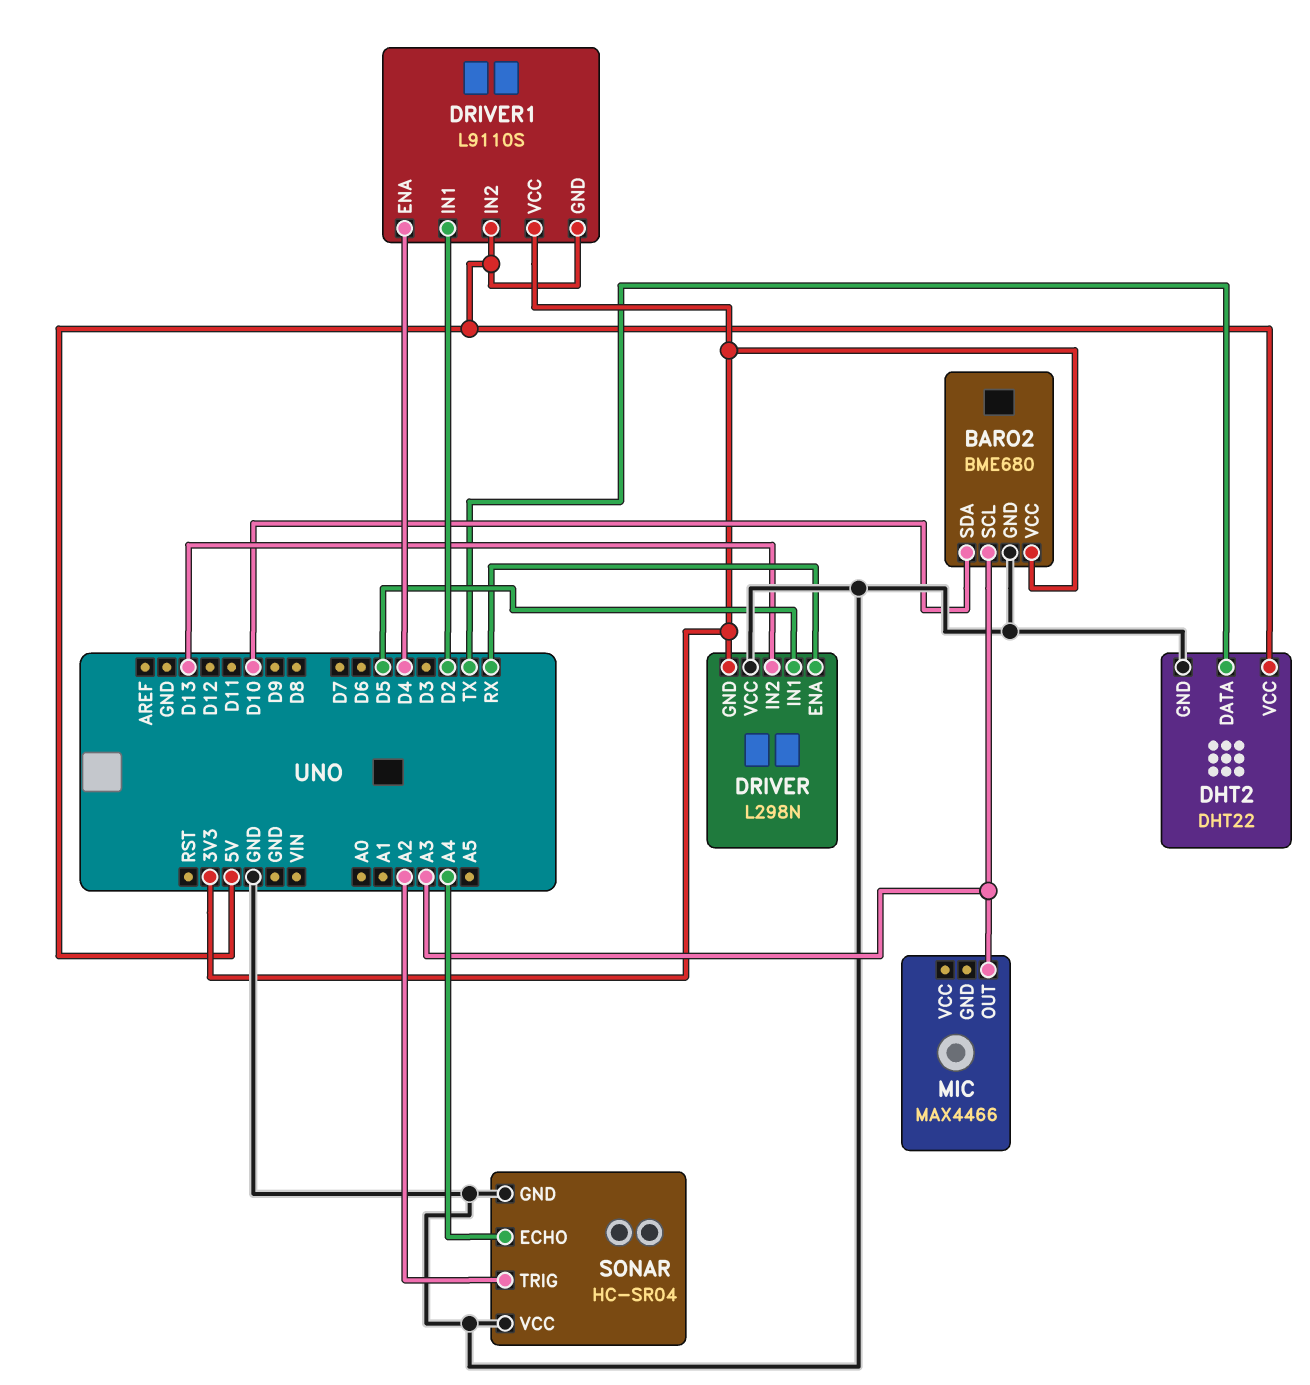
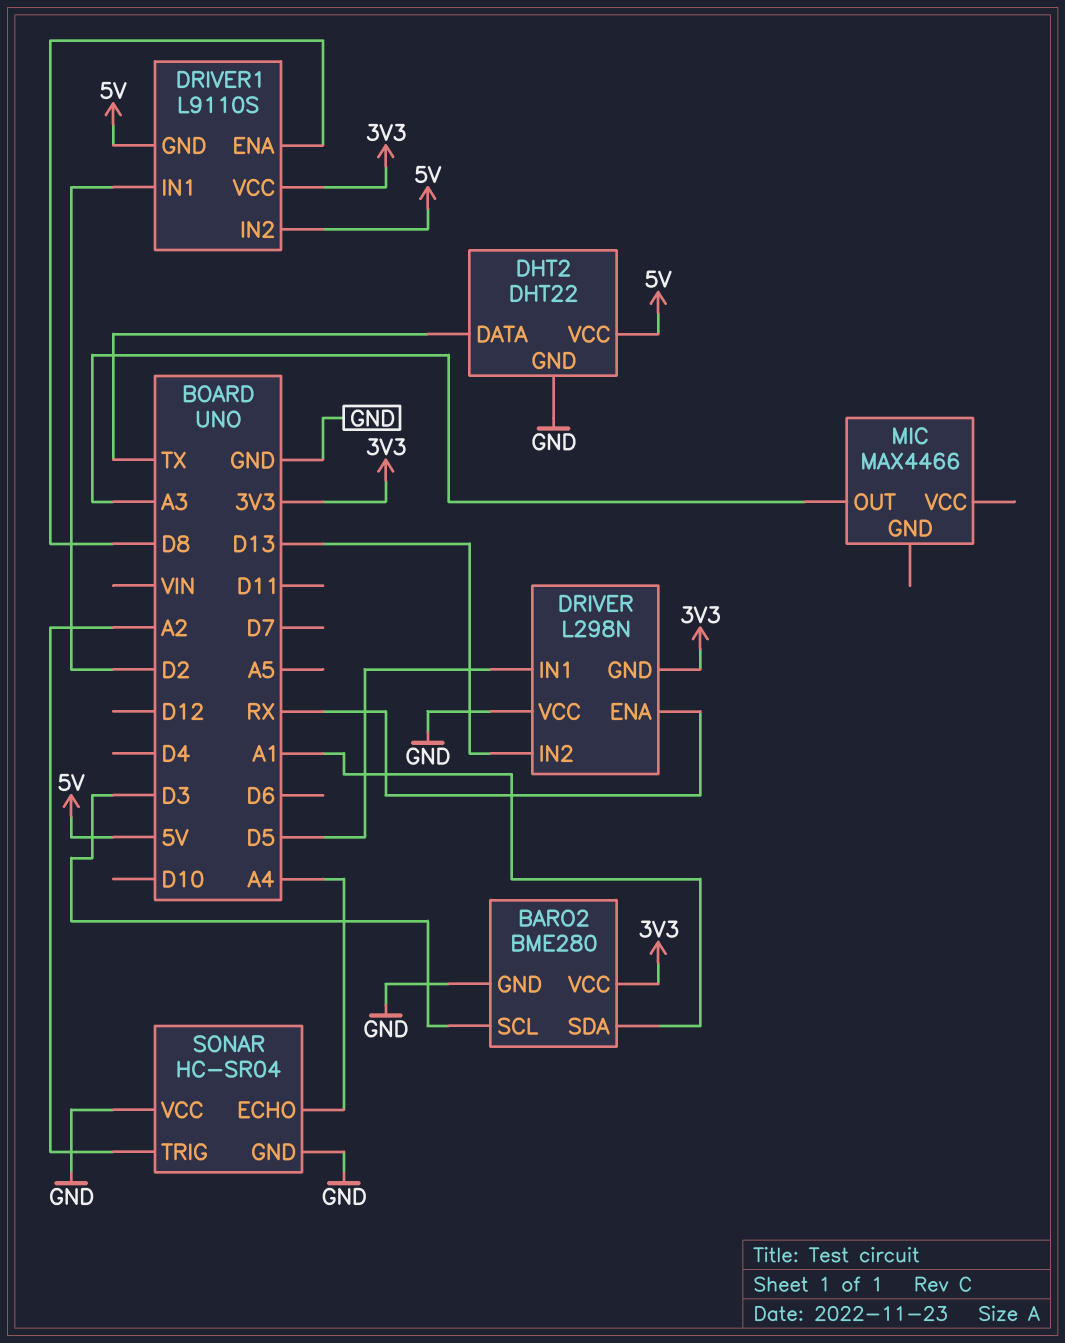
BARO2: BME680 -> BME280
BARO2 pin SCL: A3 -> D3
BARO2 pin SDA: D10 -> A1
DRIVER1 pin ENA: D4 -> D8

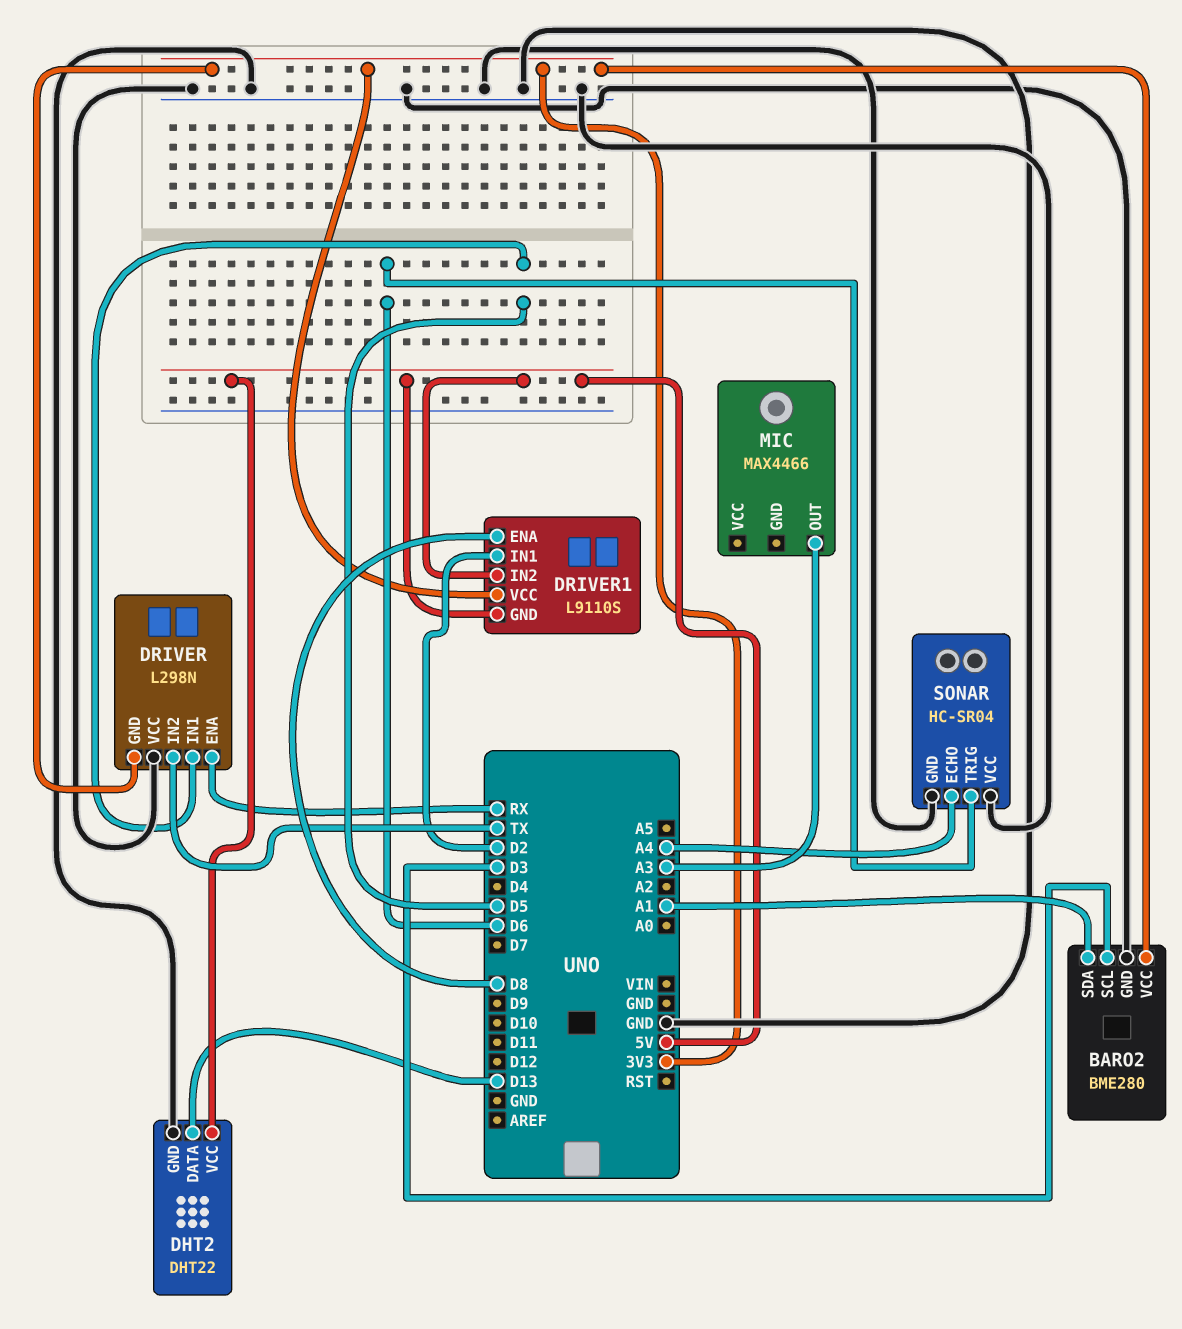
DHT2 pin DATA: TX -> D13
DRIVER pin IN2: D13 -> TX
SONAR pin TRIG: A2 -> D6

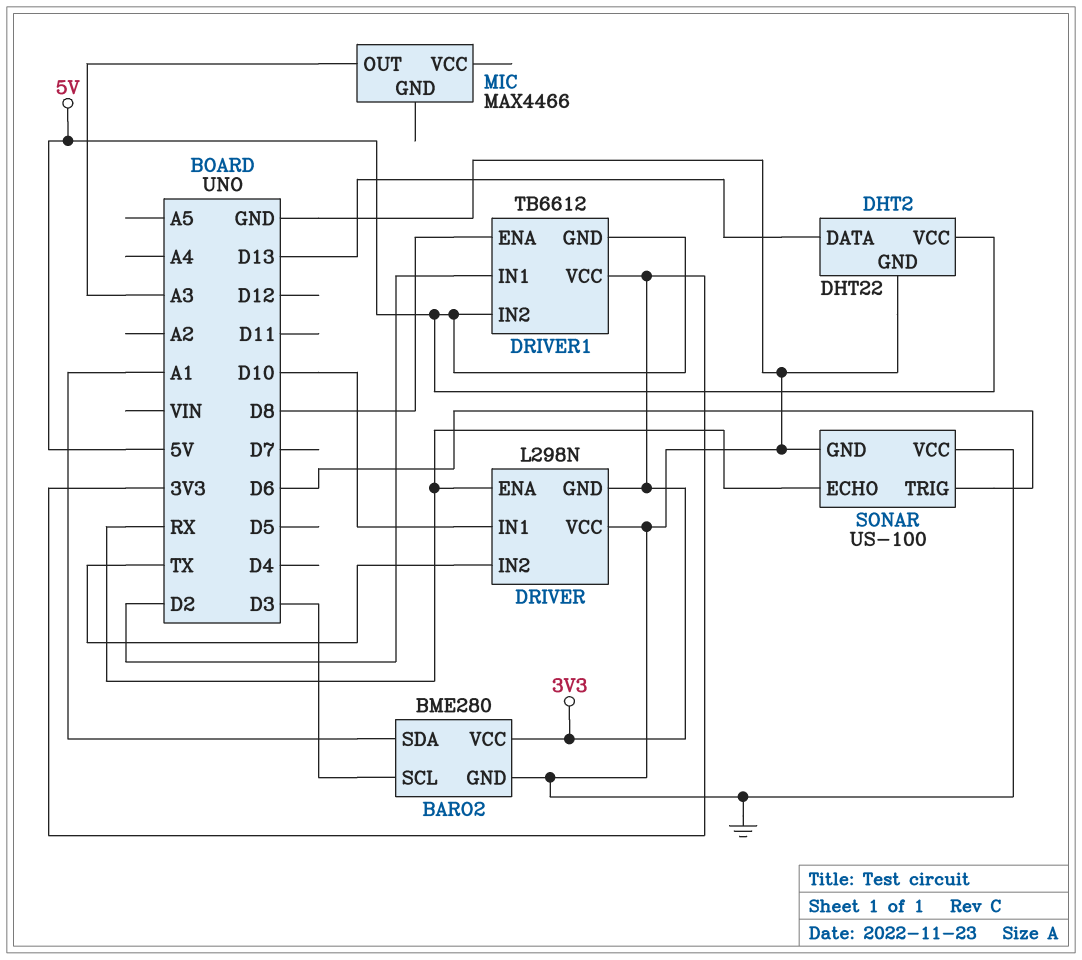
DRIVER pin IN1: D5 -> D10
DRIVER1: L9110S -> TB6612
SONAR: HC-SR04 -> US-100
SONAR pin ECHO: A4 -> RX

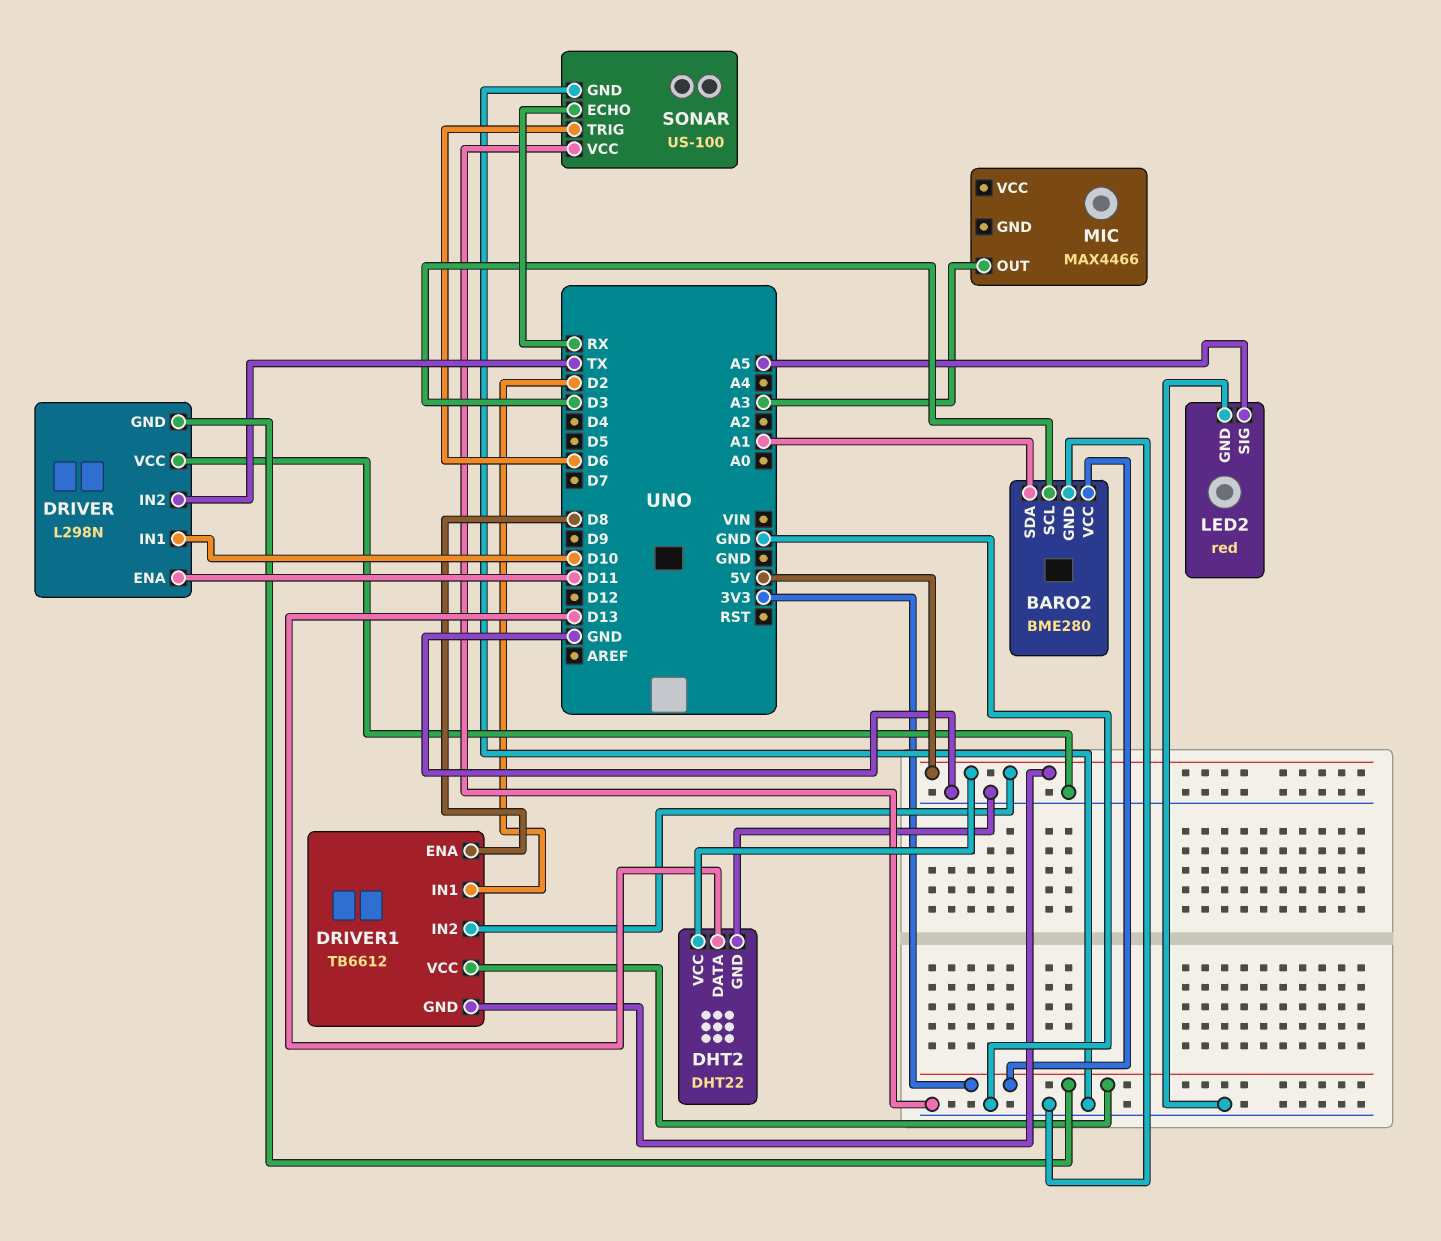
DRIVER pin ENA: RX -> D11
LED2: none -> red
LED2 pin GND: none -> GND
LED2 pin SIG: none -> A5

